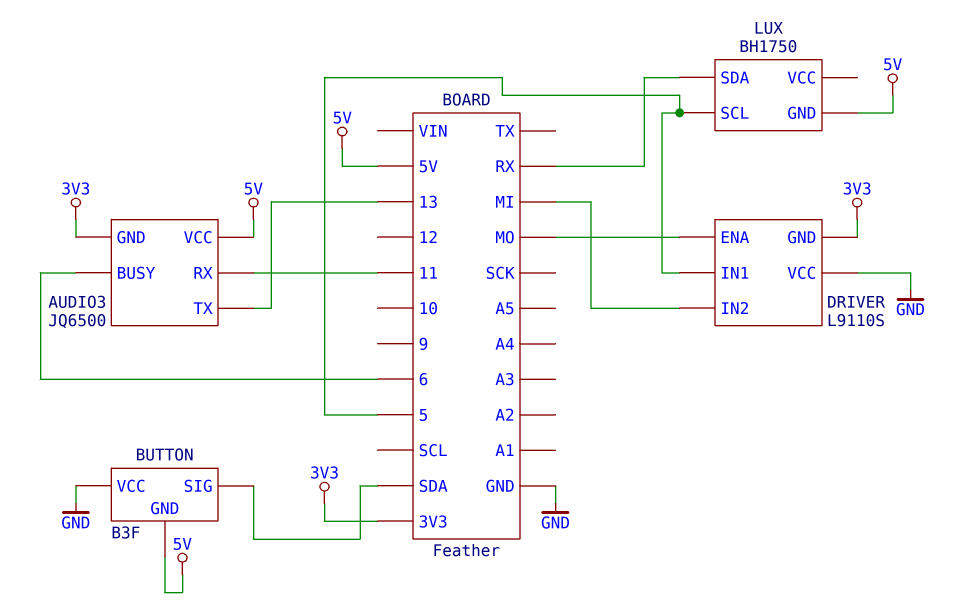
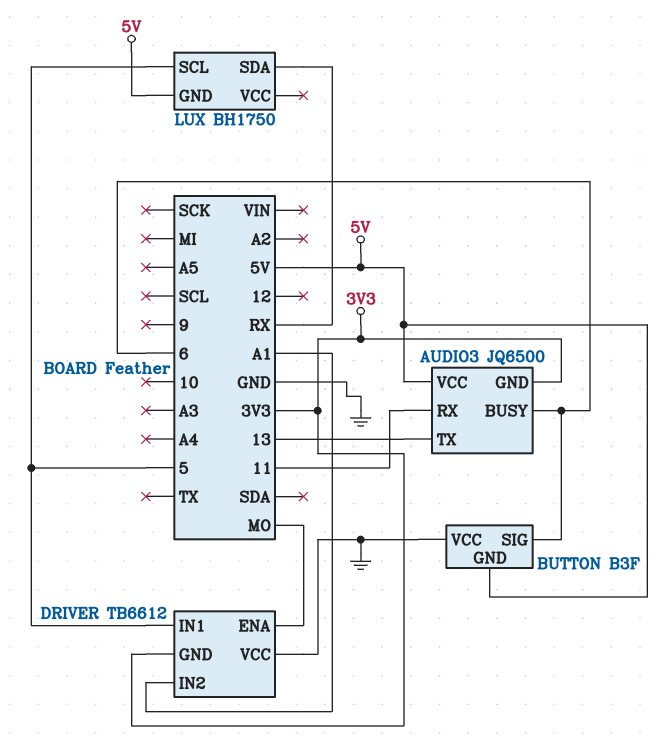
BUTTON pin SIG: SDA -> 6
DRIVER: L9110S -> TB6612
DRIVER pin IN2: MI -> A1

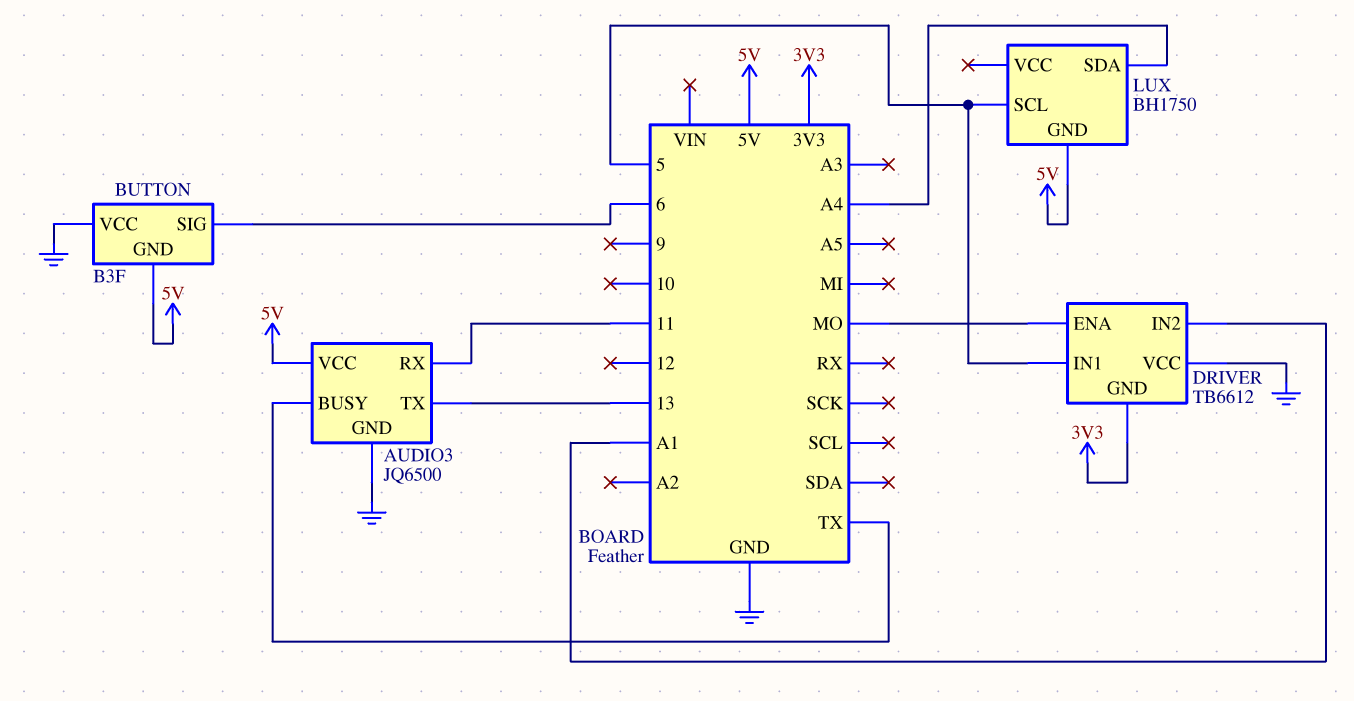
AUDIO3 pin BUSY: 6 -> TX
AUDIO3 pin GND: 3V3 -> GND
LUX pin SDA: RX -> A4

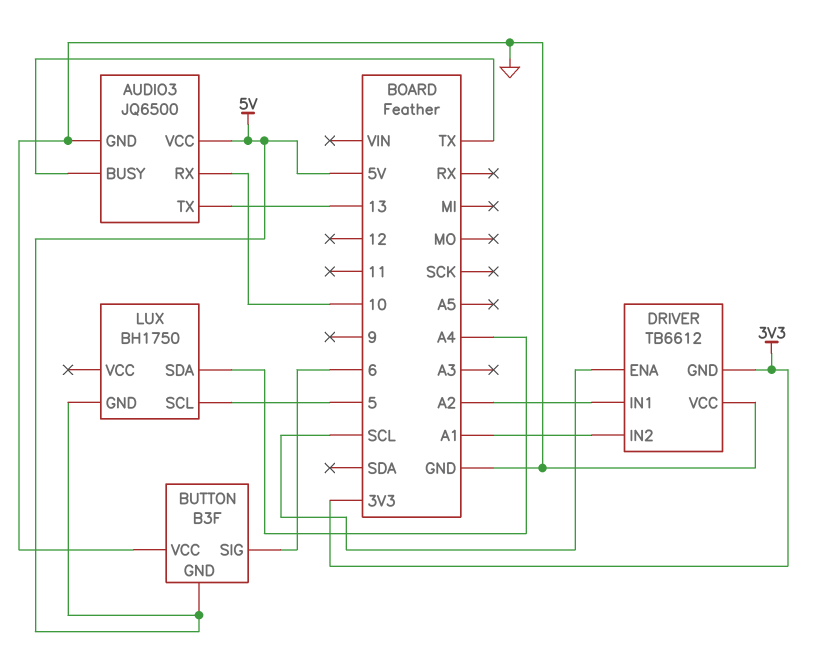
AUDIO3 pin RX: 11 -> 10
DRIVER pin ENA: MO -> SCL
DRIVER pin IN1: 5 -> A2

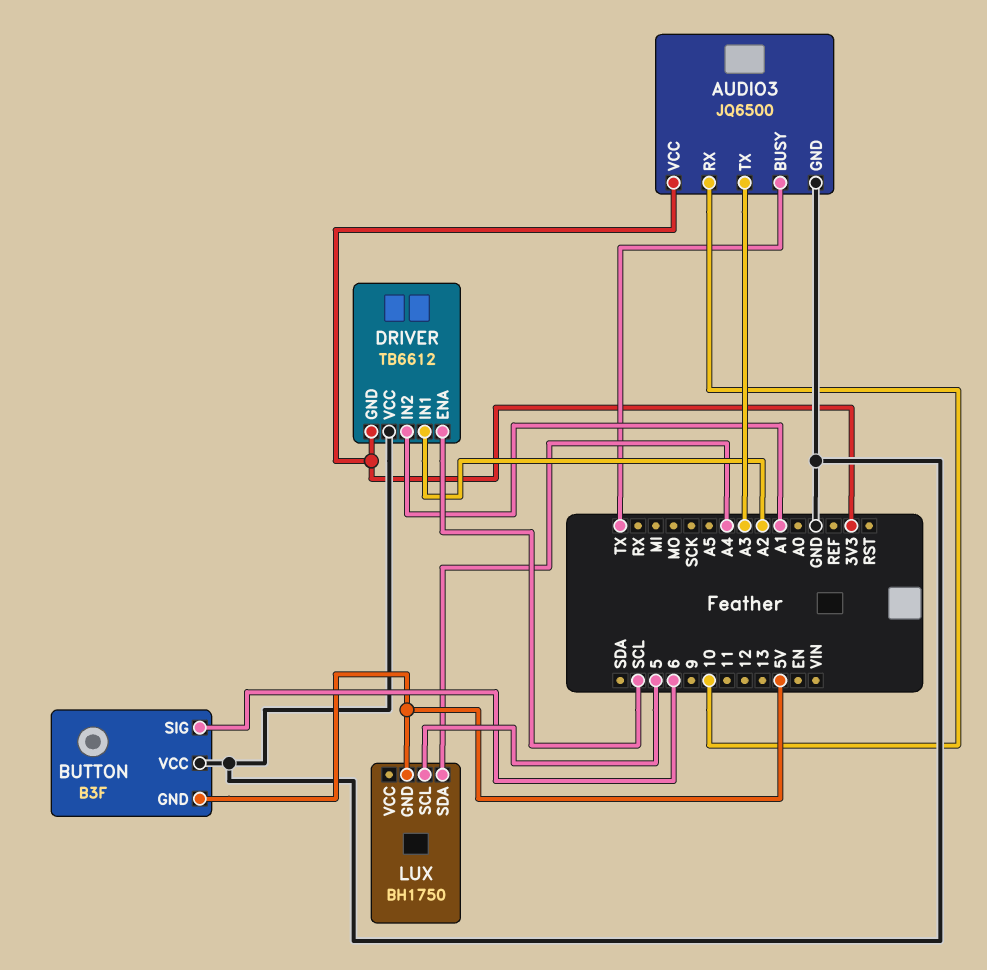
AUDIO3 pin TX: 13 -> A3
AUDIO3 pin VCC: 5V -> 3V3

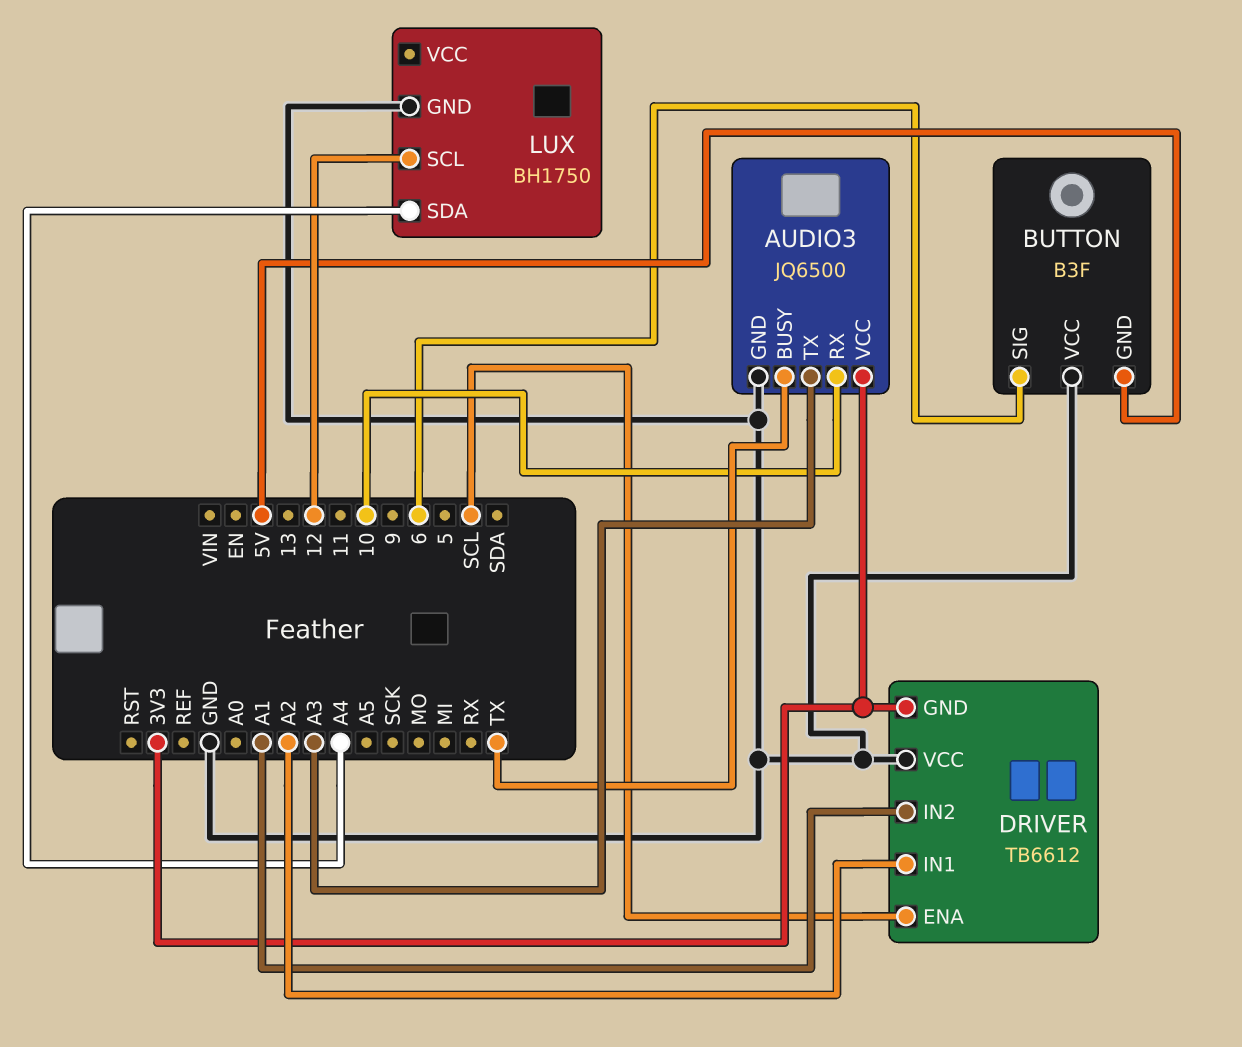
LUX pin GND: 5V -> GND
LUX pin SCL: 5 -> 12

